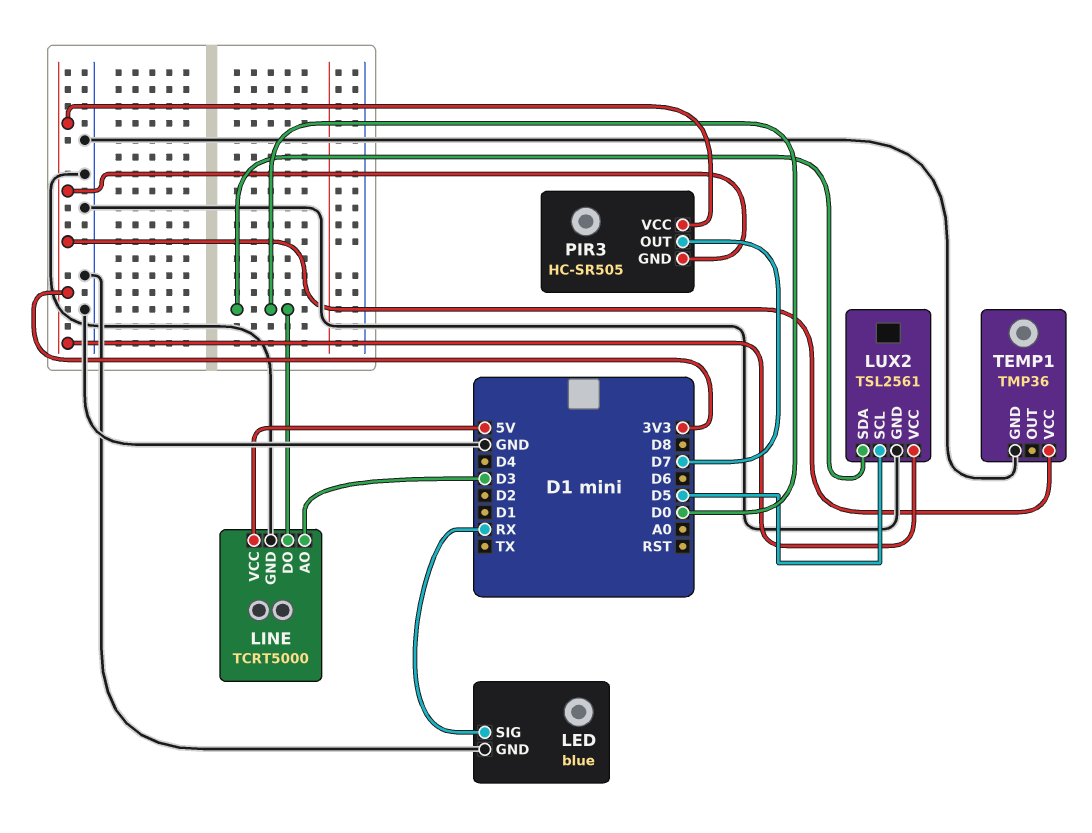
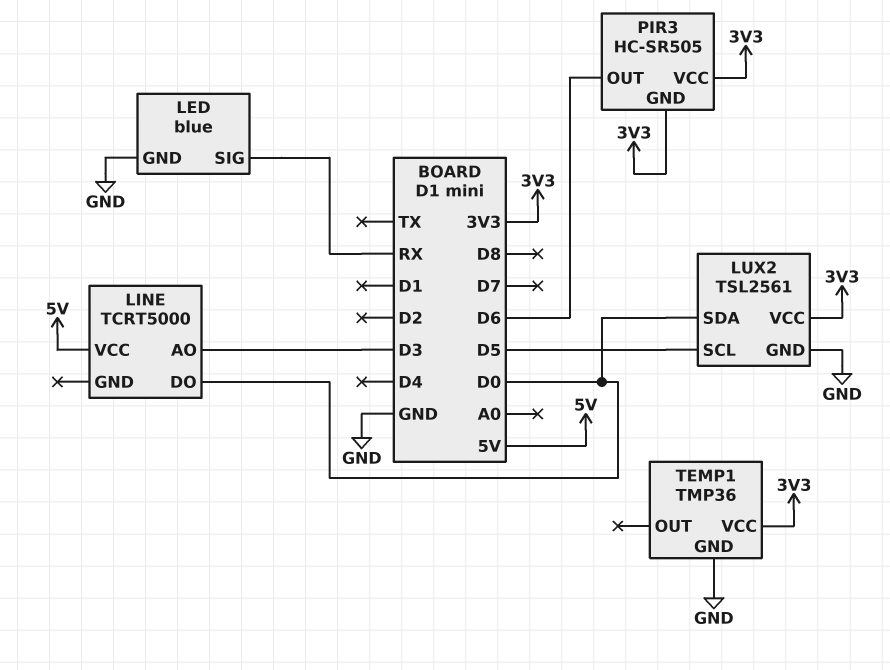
LINE pin GND: GND -> none
PIR3 pin OUT: D7 -> D6

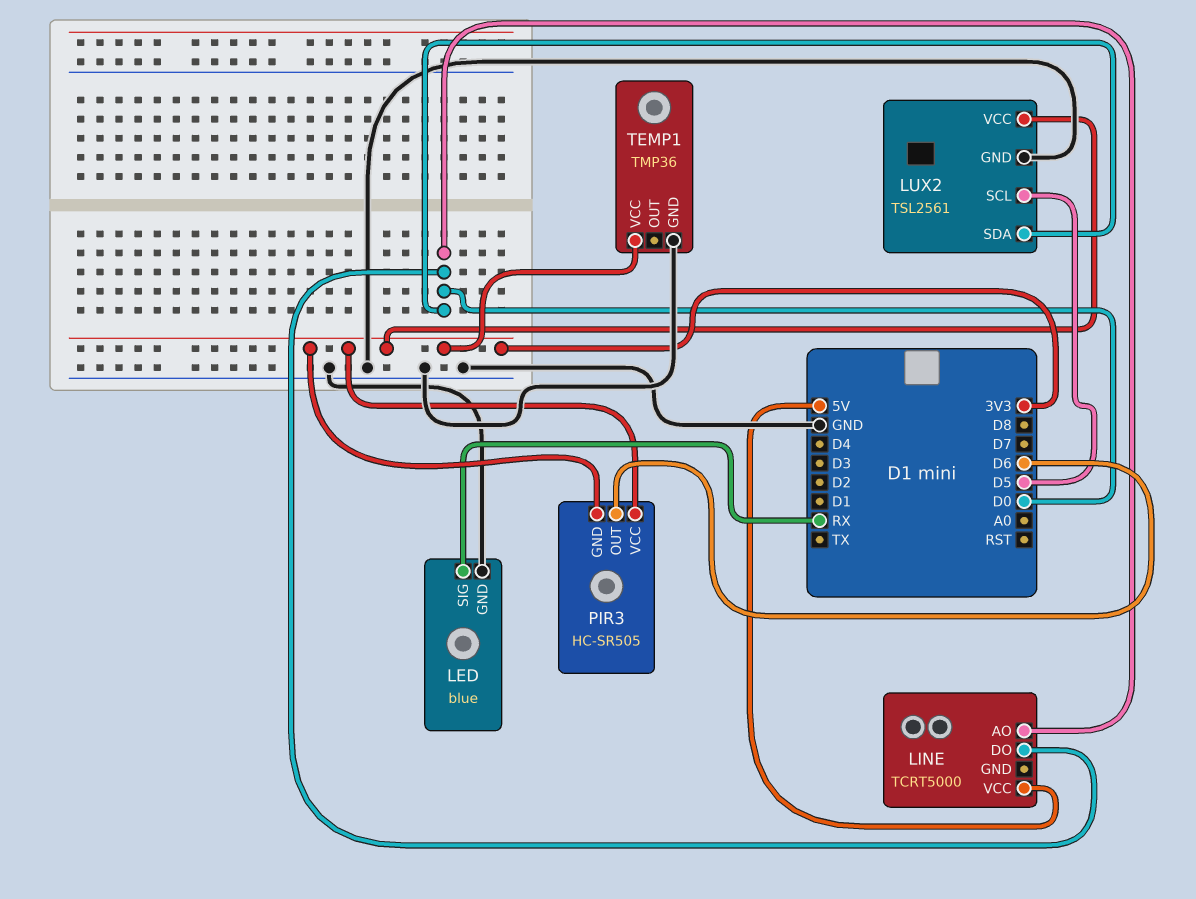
LINE pin AO: D3 -> D0

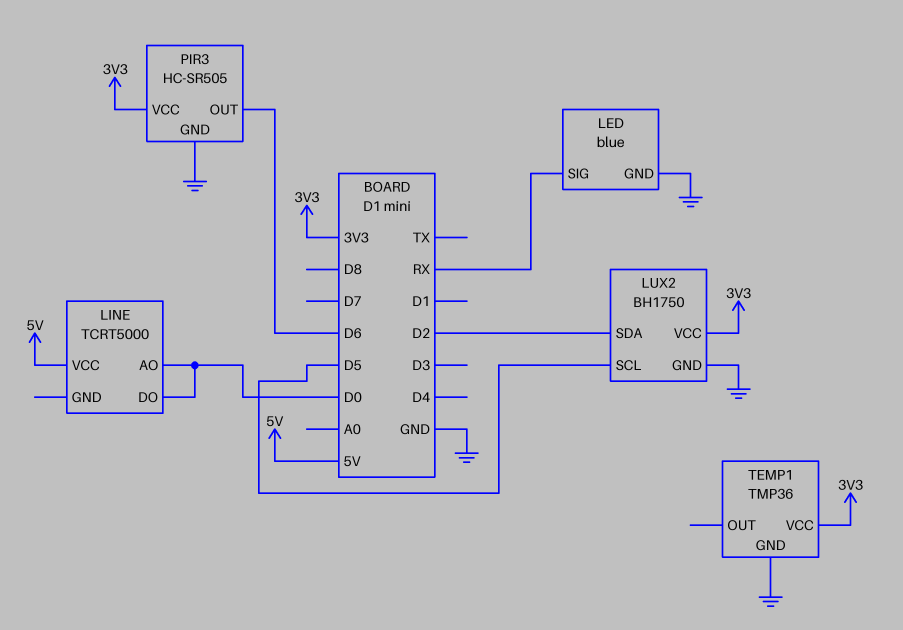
LUX2: TSL2561 -> BH1750
LUX2 pin SDA: D0 -> D2
PIR3 pin GND: 3V3 -> GND

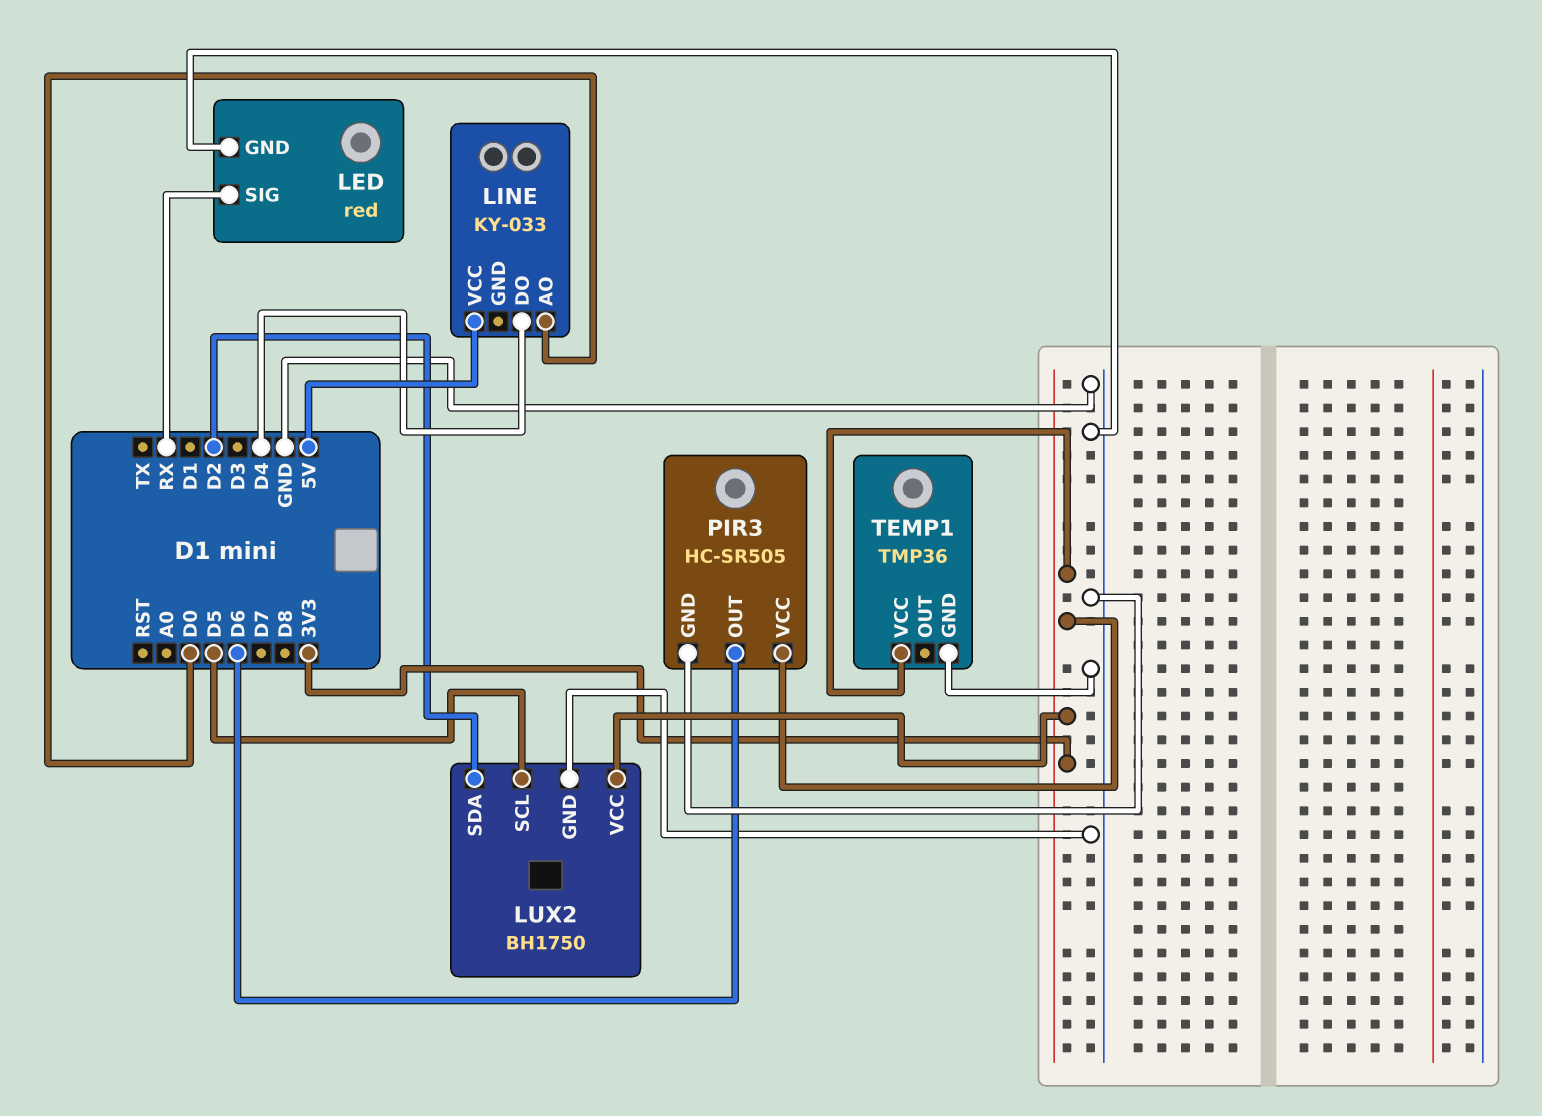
LED: blue -> red
LINE: TCRT5000 -> KY-033
LINE pin DO: D0 -> D4

